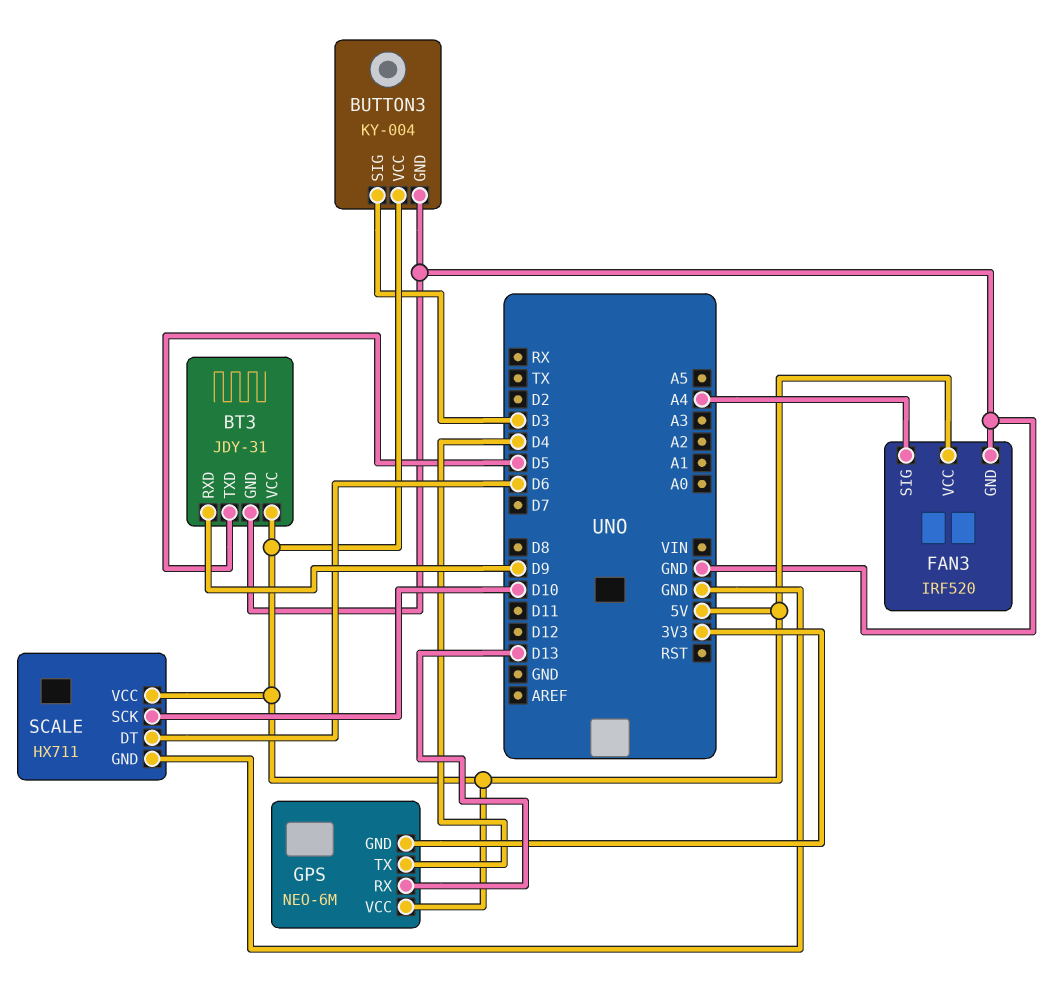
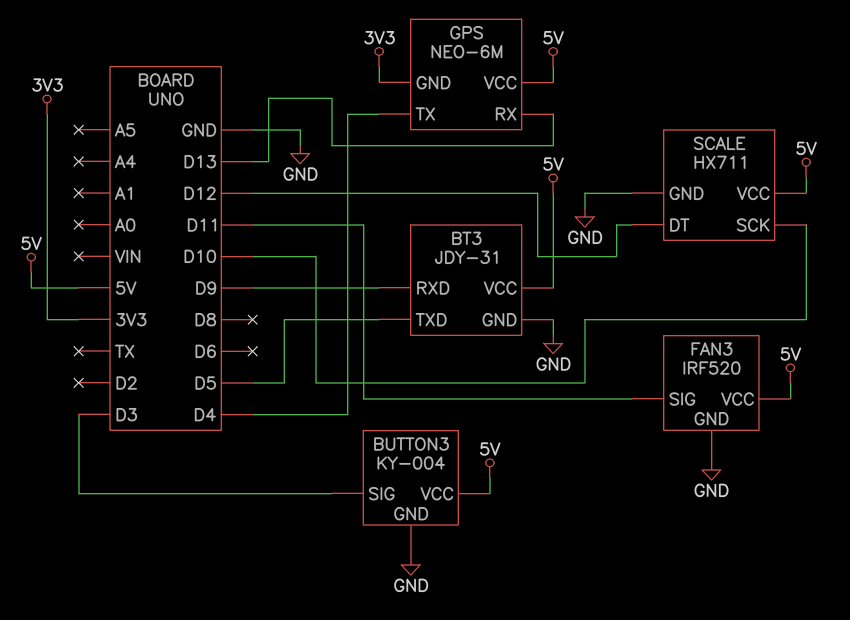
FAN3 pin SIG: A4 -> D11
SCALE pin DT: D6 -> D12

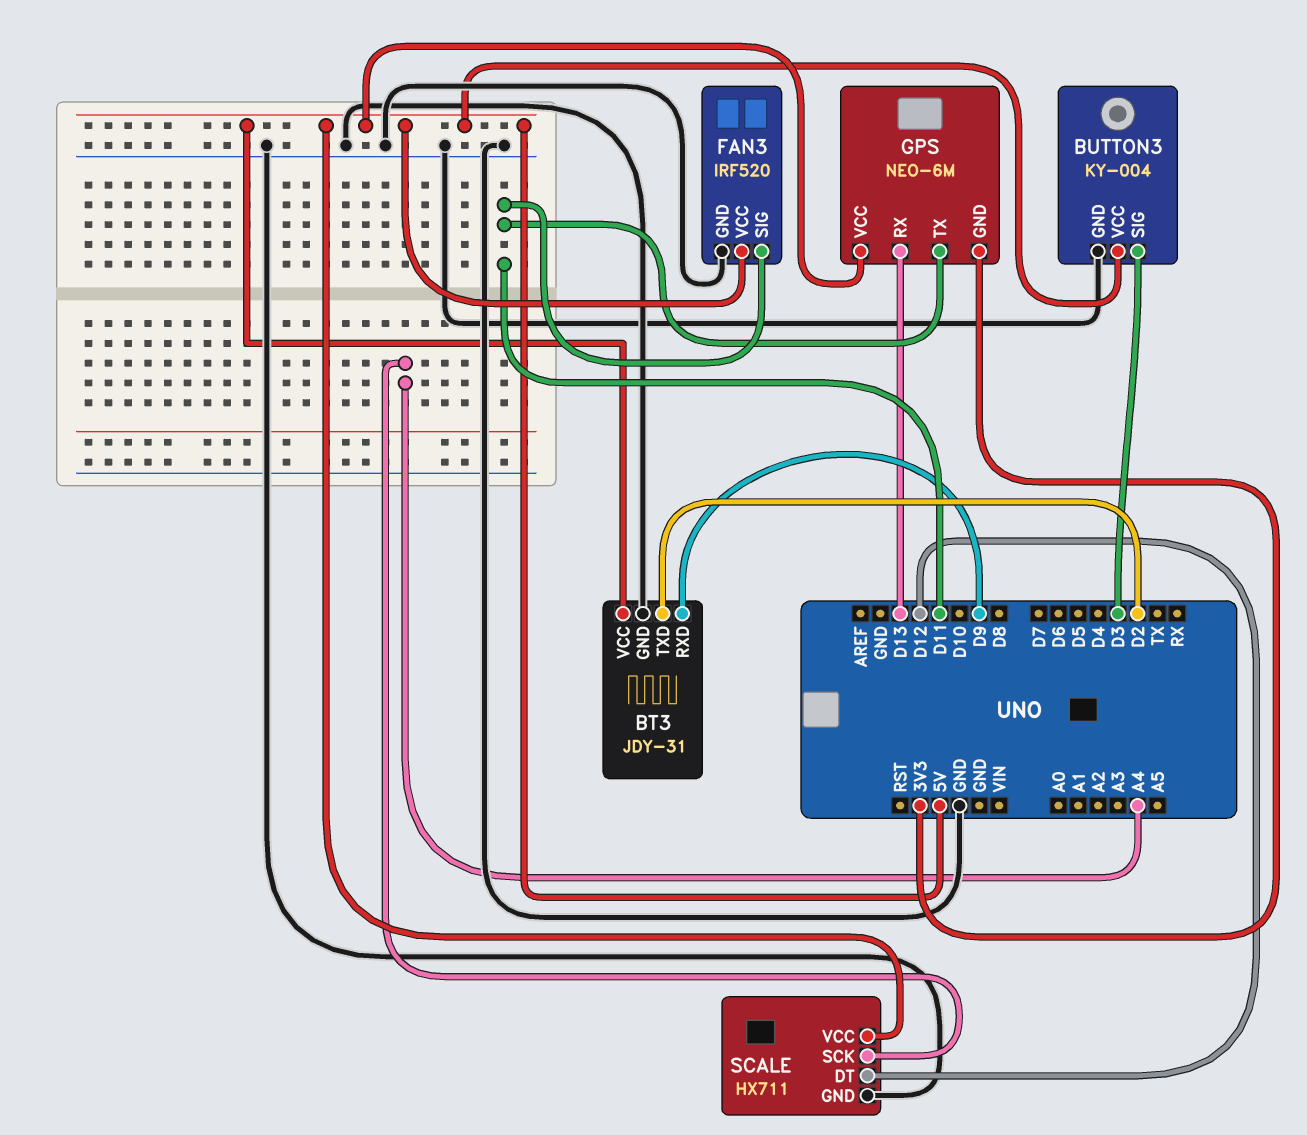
BT3 pin TXD: D5 -> D2
GPS pin TX: D4 -> D11
SCALE pin SCK: D10 -> A4

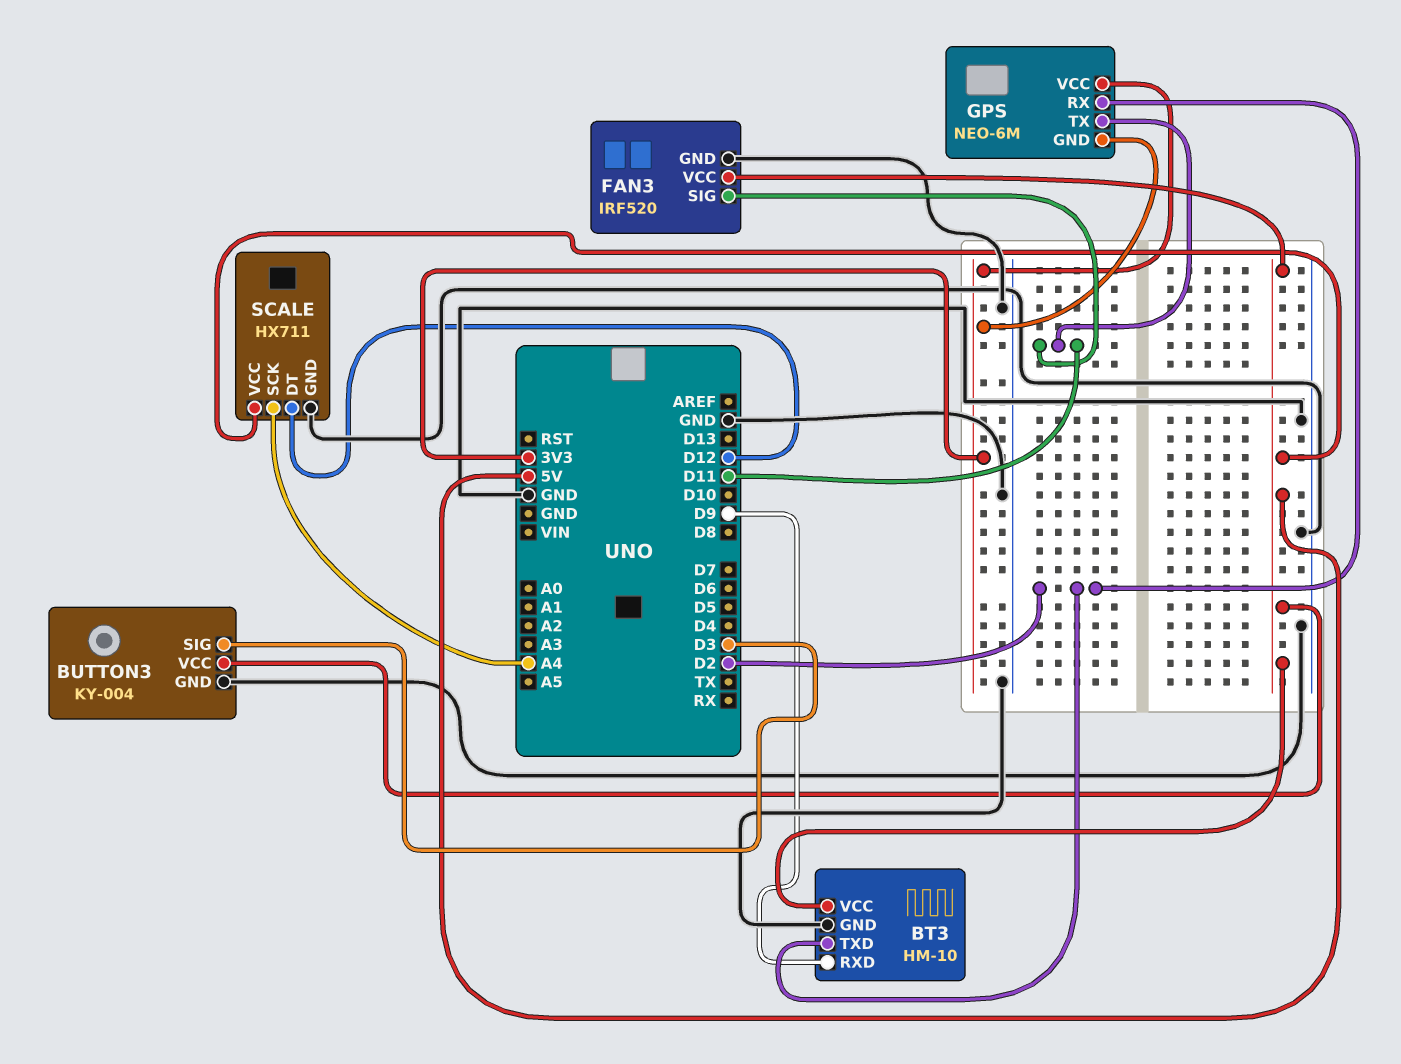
BT3: JDY-31 -> HM-10
GPS pin RX: D13 -> D2
GPS pin VCC: 5V -> 3V3

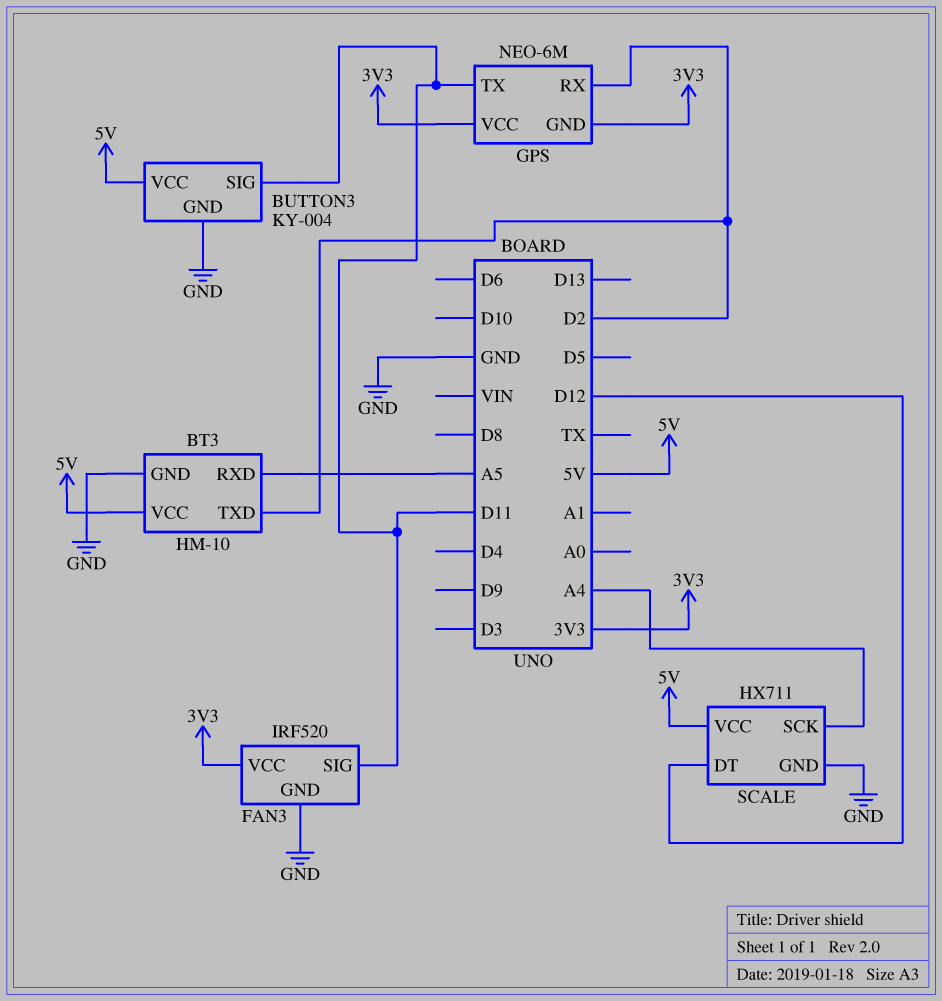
BT3 pin RXD: D9 -> A5
BUTTON3 pin SIG: D3 -> D11
FAN3 pin VCC: 5V -> 3V3

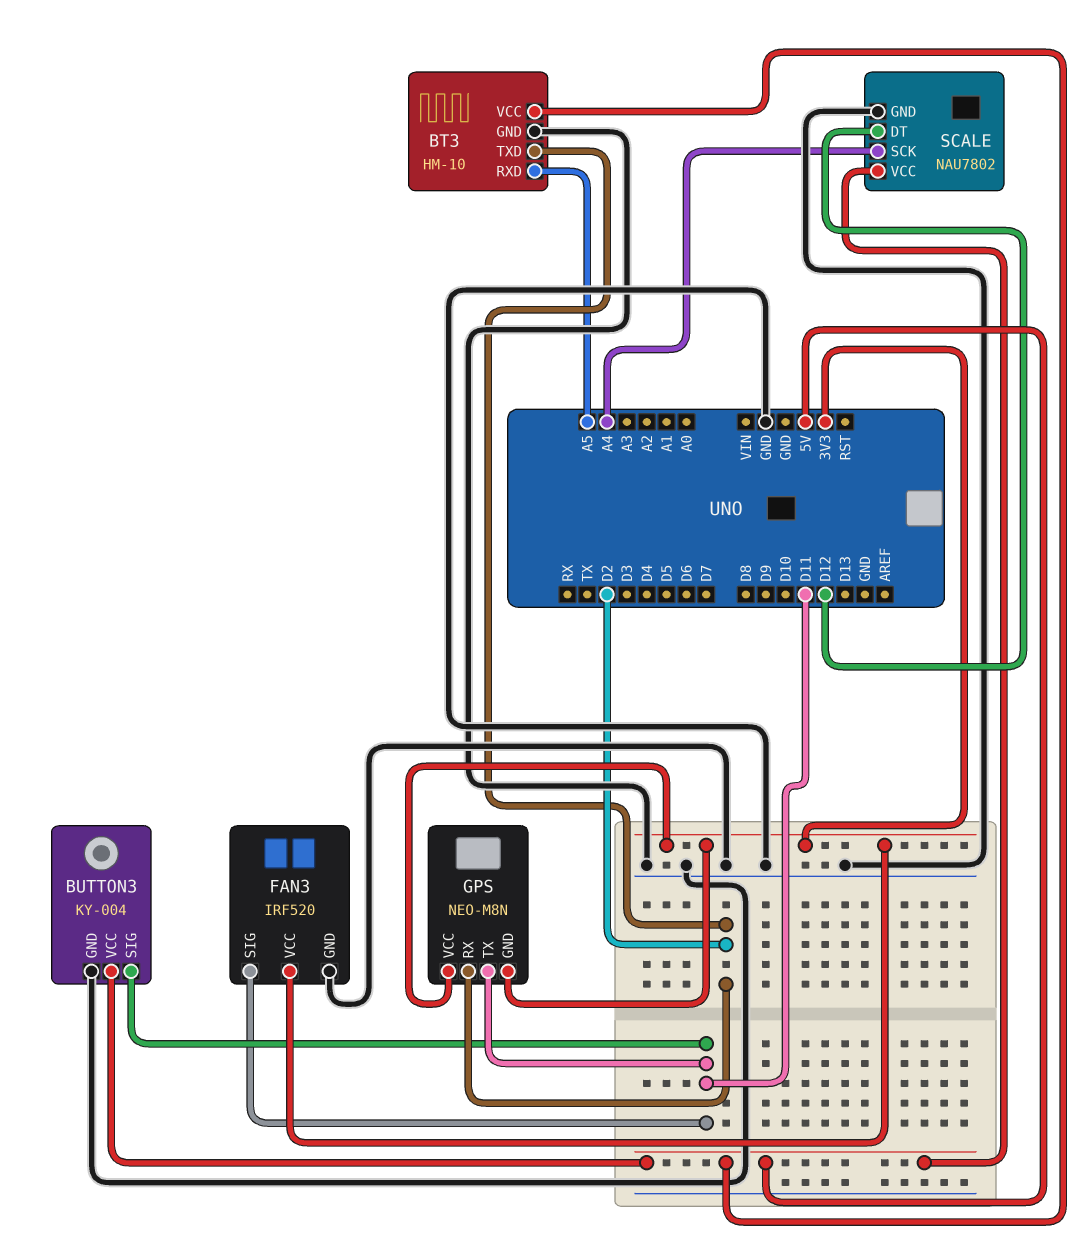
GPS: NEO-6M -> NEO-M8N
SCALE: HX711 -> NAU7802

